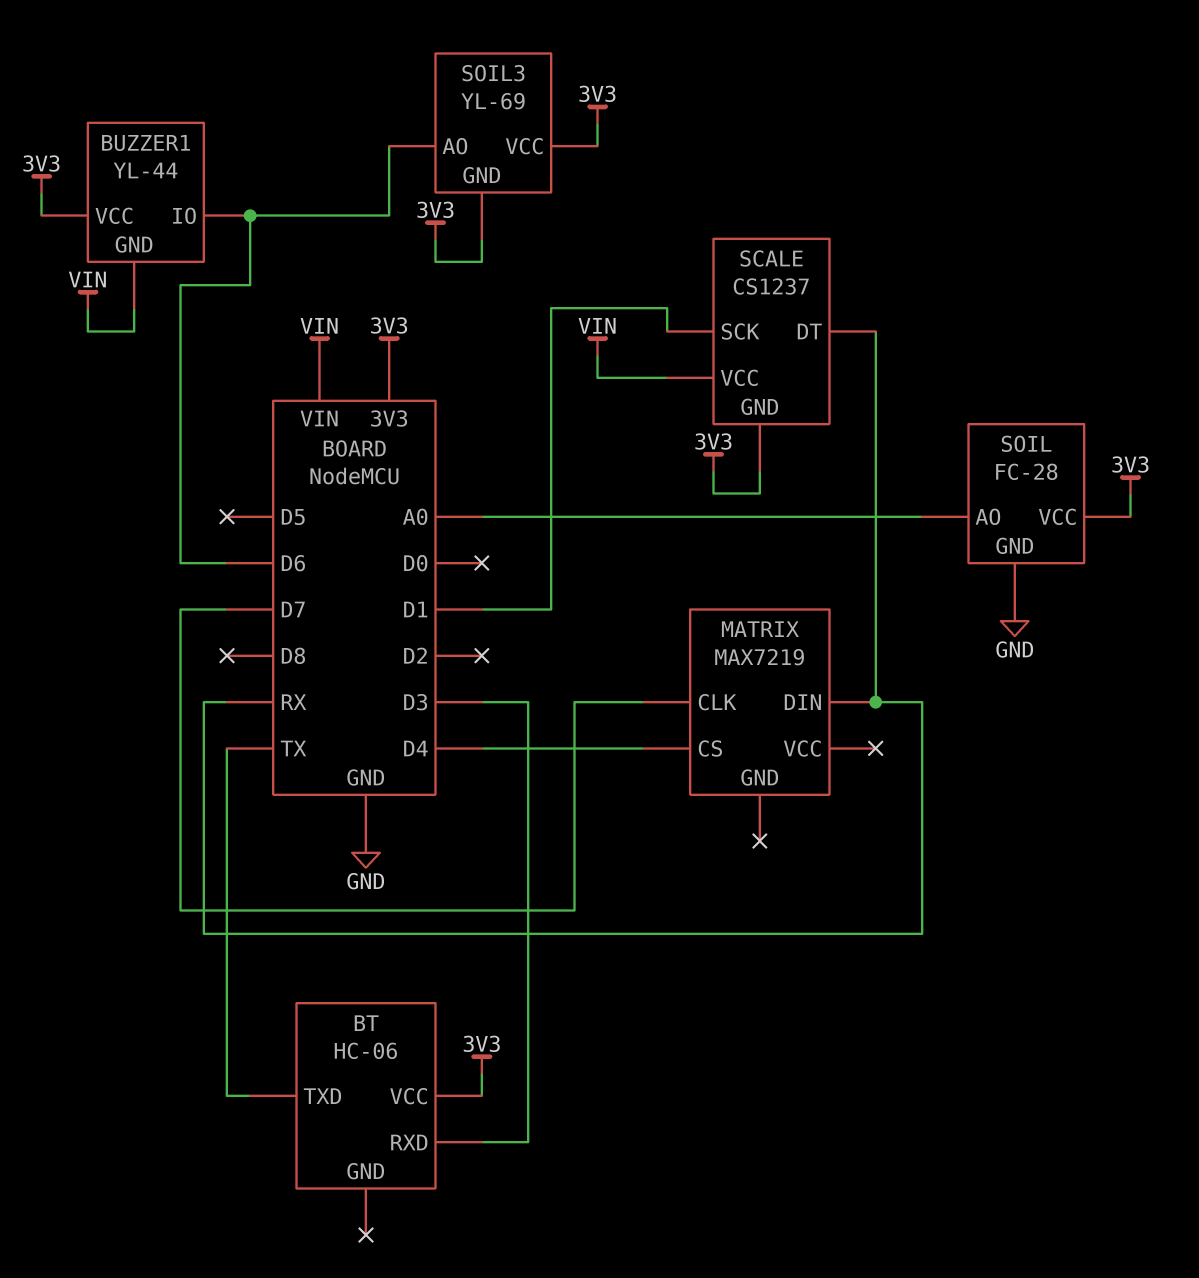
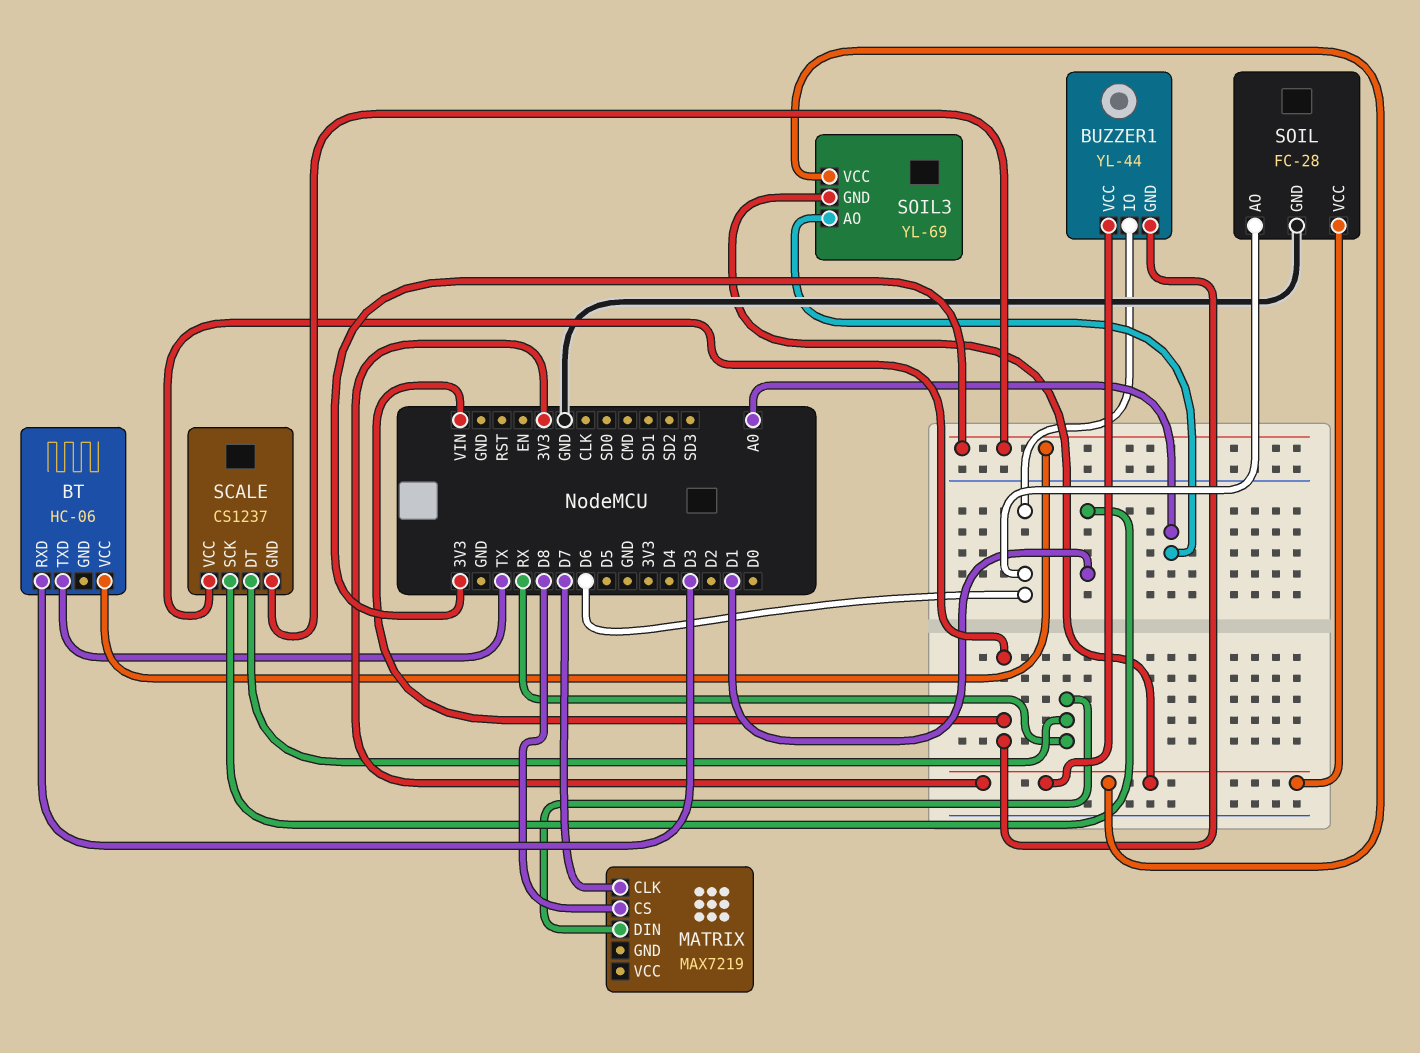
MATRIX pin CS: D4 -> D8
SOIL pin AO: A0 -> D6
SOIL3 pin AO: D6 -> A0

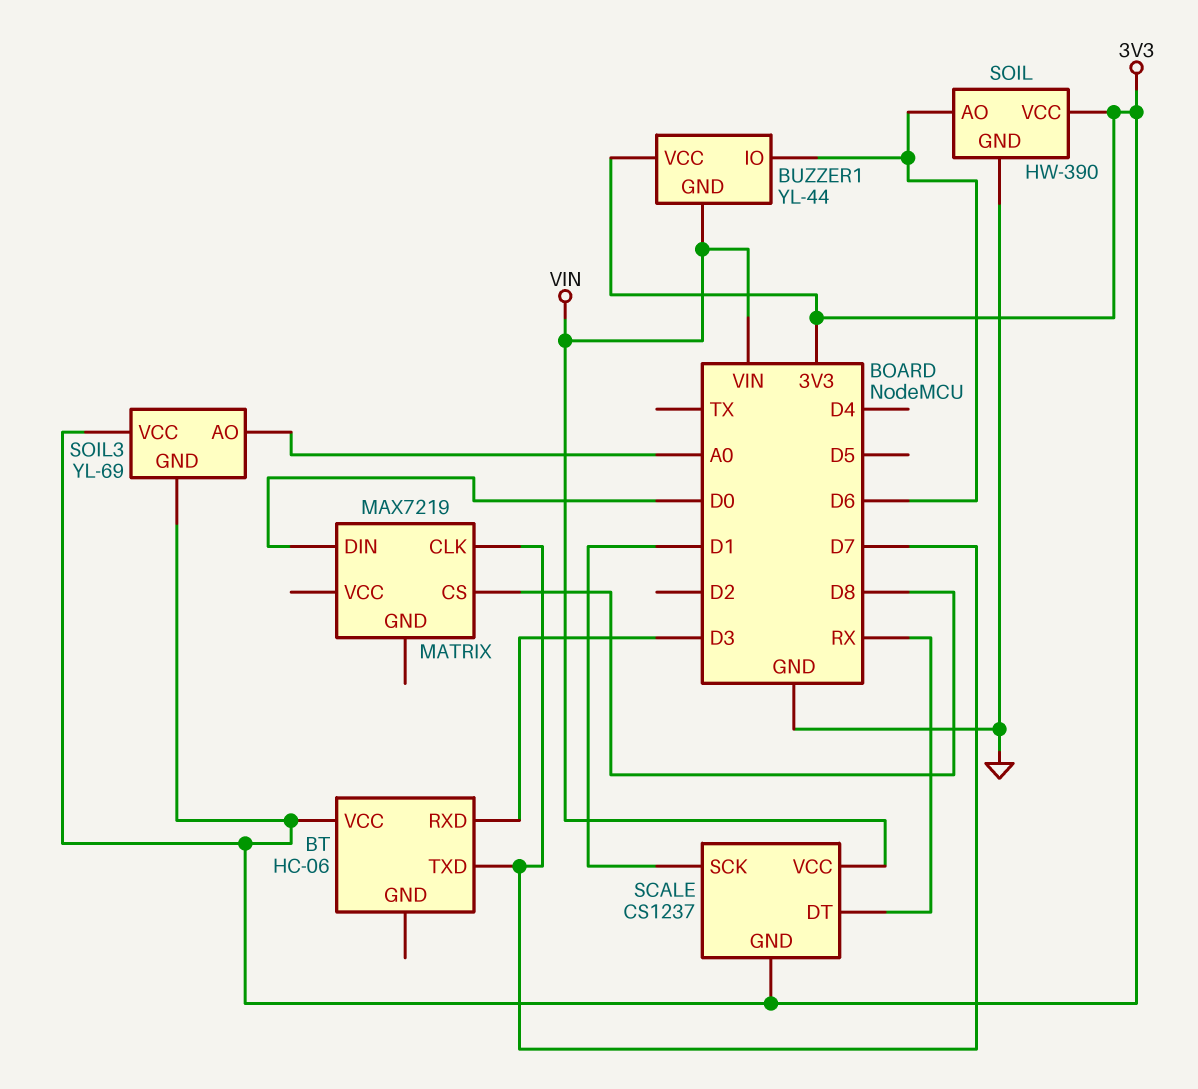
BT pin TXD: TX -> D7
MATRIX pin DIN: RX -> D0
SOIL: FC-28 -> HW-390

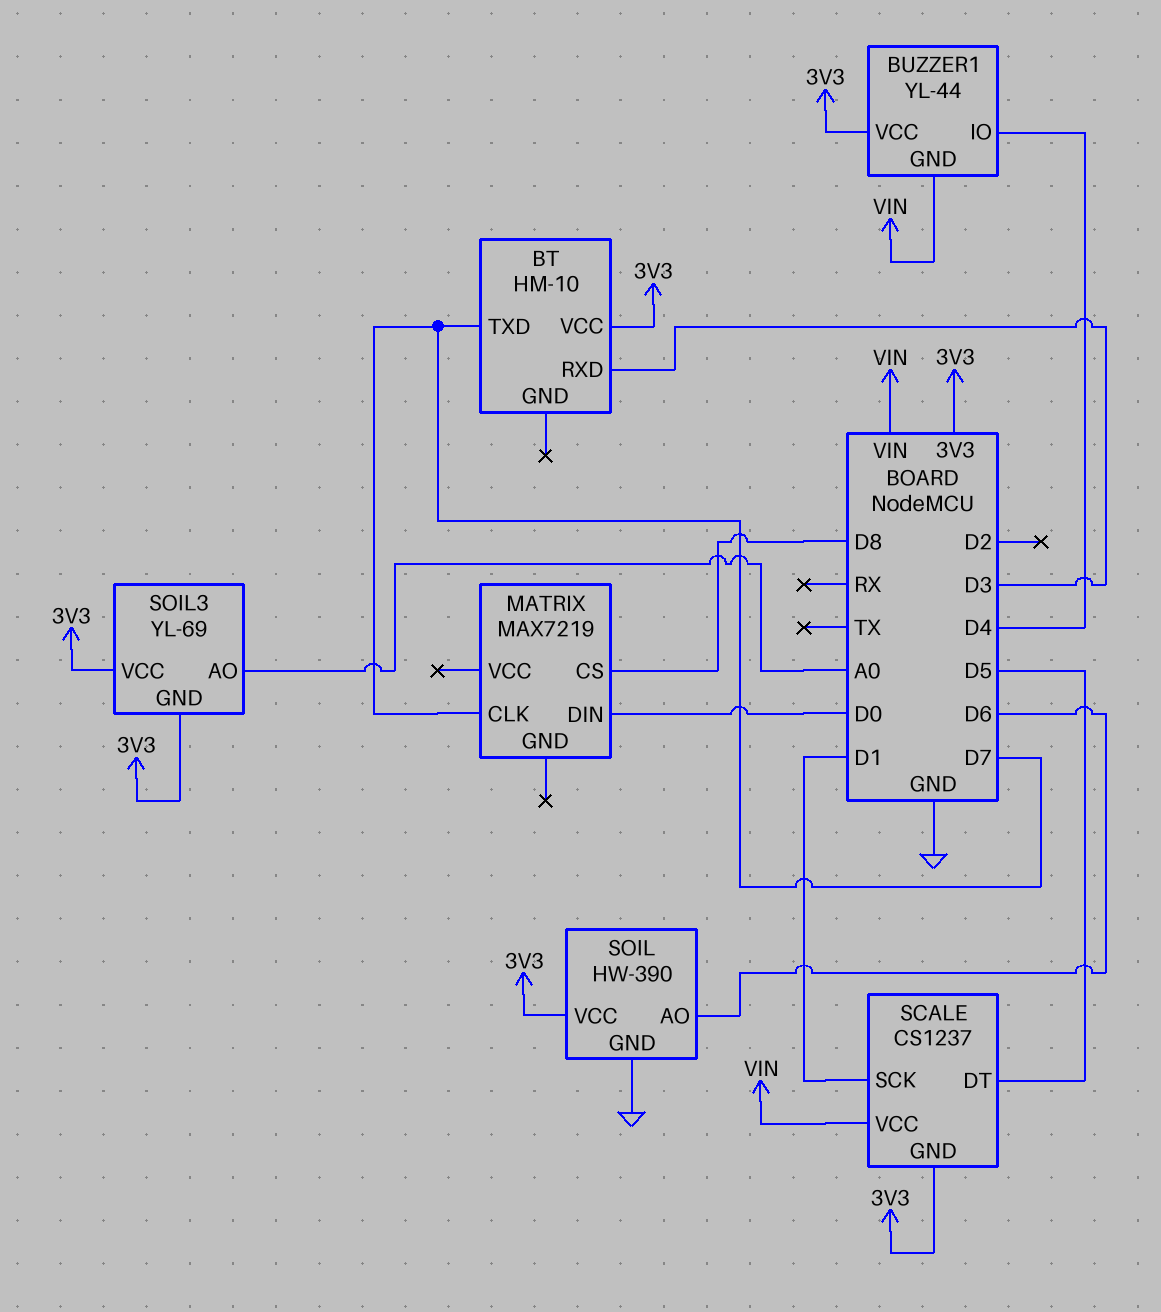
BT: HC-06 -> HM-10
BUZZER1 pin IO: D6 -> D4
SCALE pin DT: RX -> D5

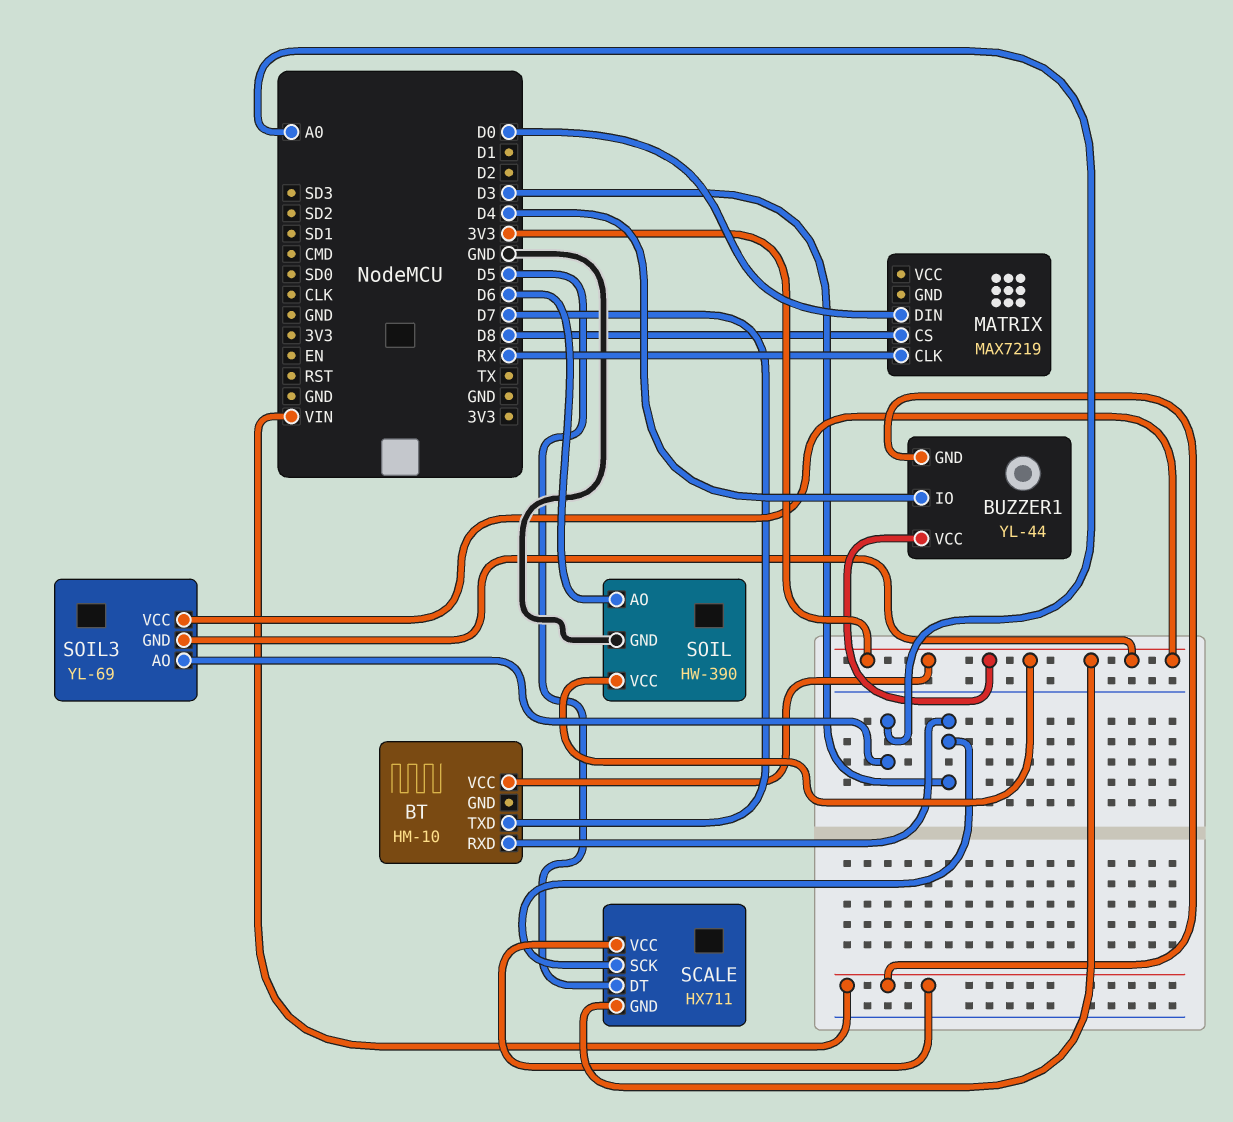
MATRIX pin CLK: D7 -> RX
SCALE: CS1237 -> HX711
SCALE pin SCK: D1 -> D3

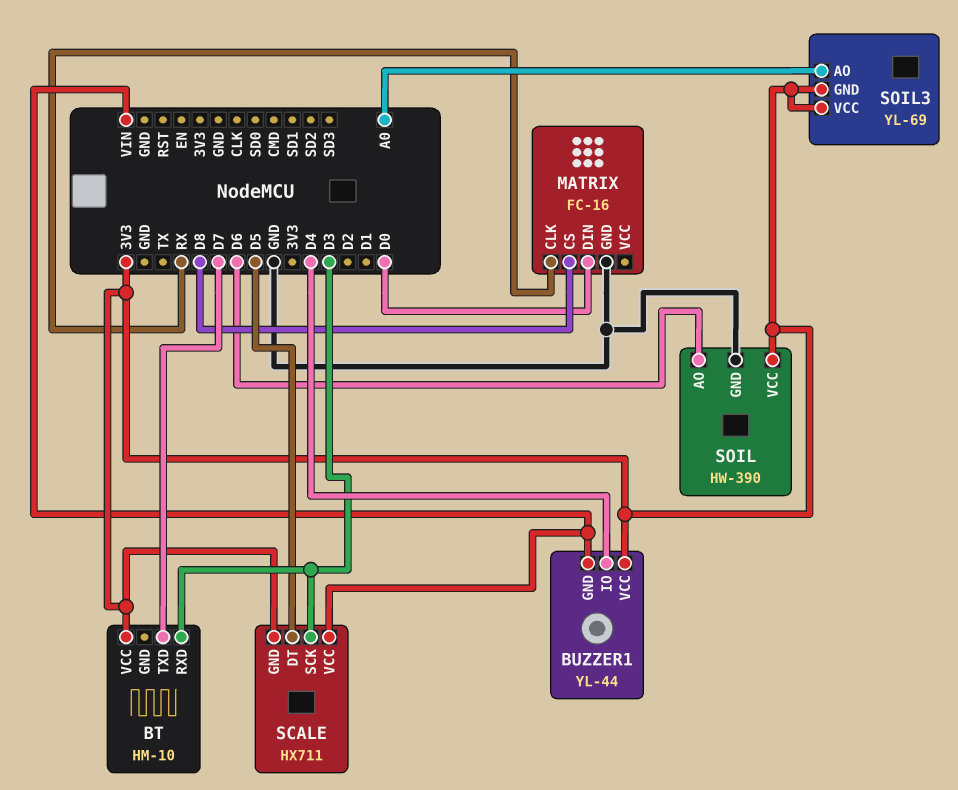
MATRIX: MAX7219 -> FC-16
MATRIX pin GND: none -> GND

